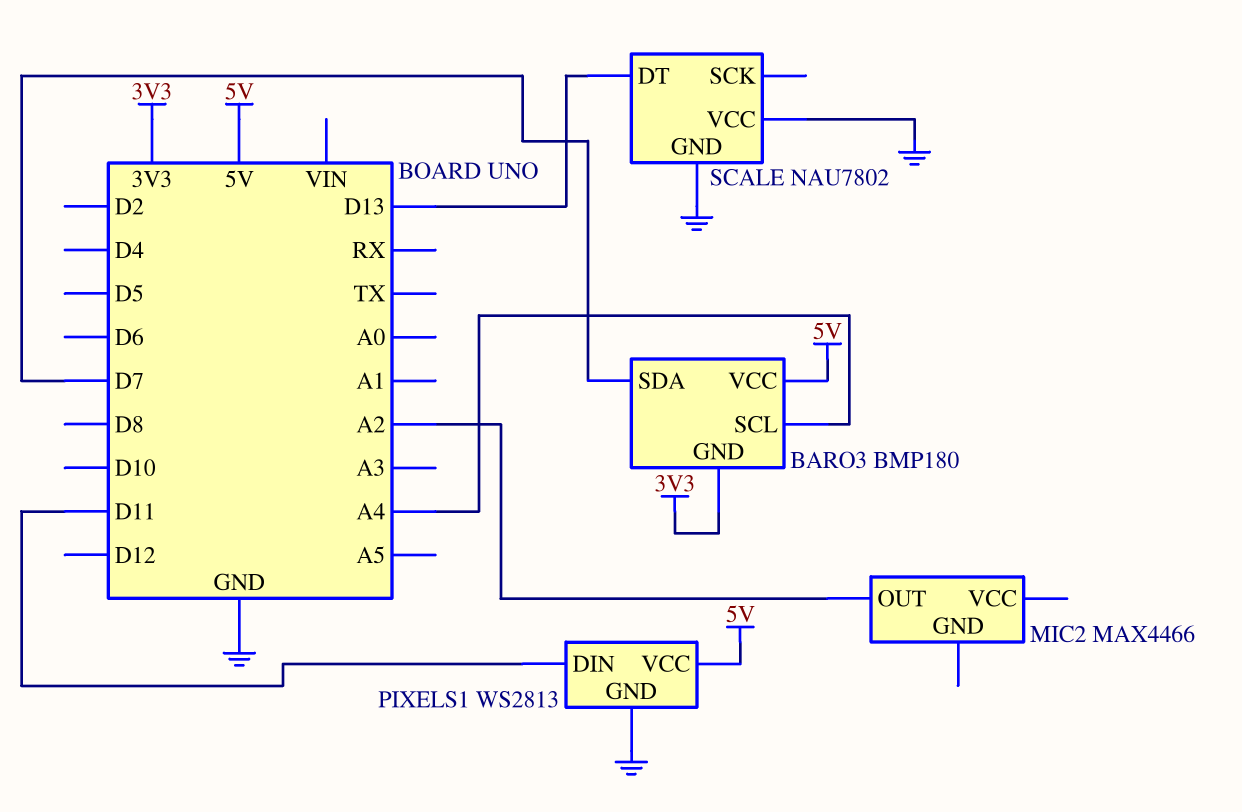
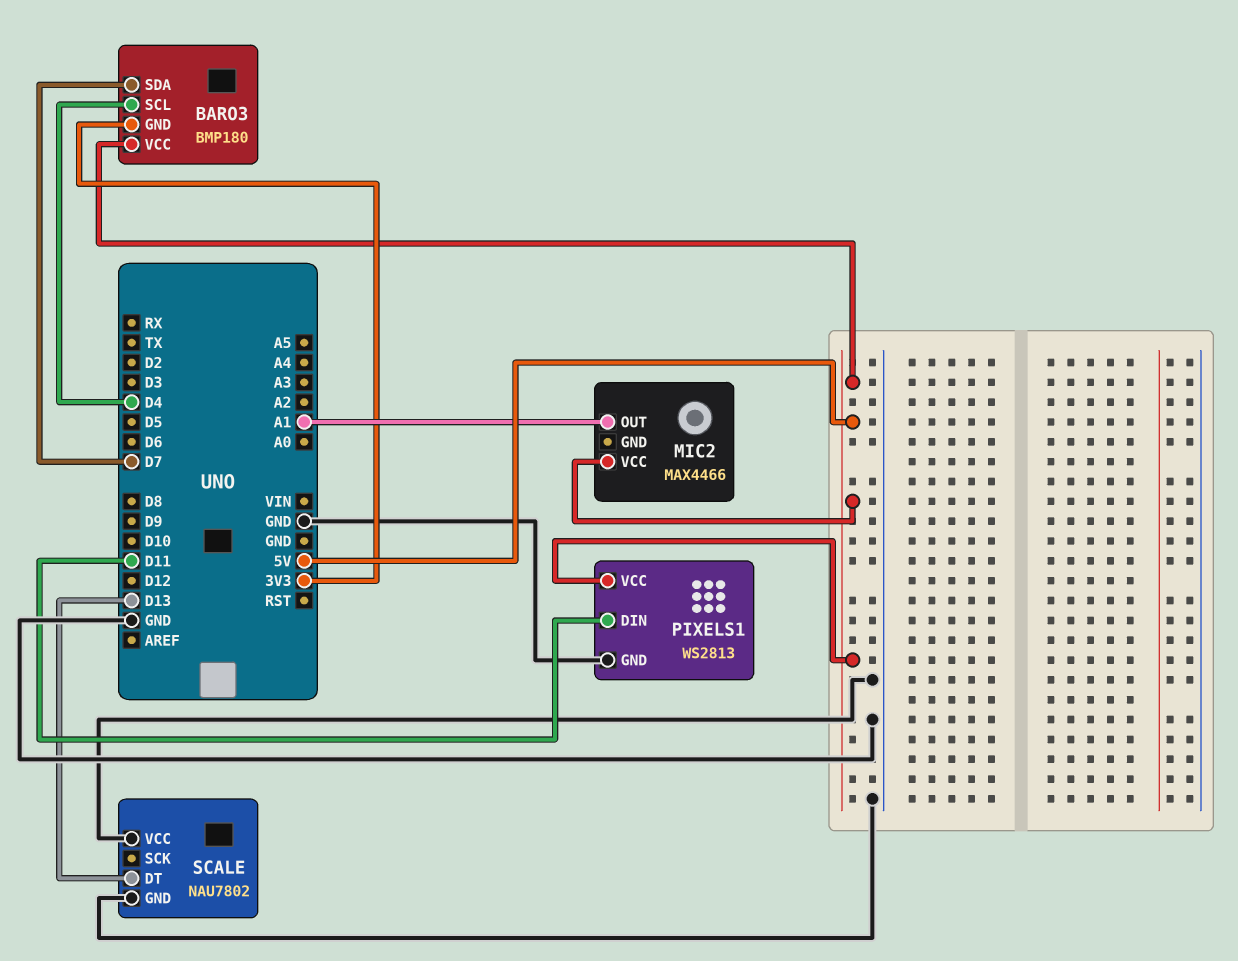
BARO3 pin SCL: A4 -> D4
MIC2 pin OUT: A2 -> A1
MIC2 pin VCC: none -> 5V

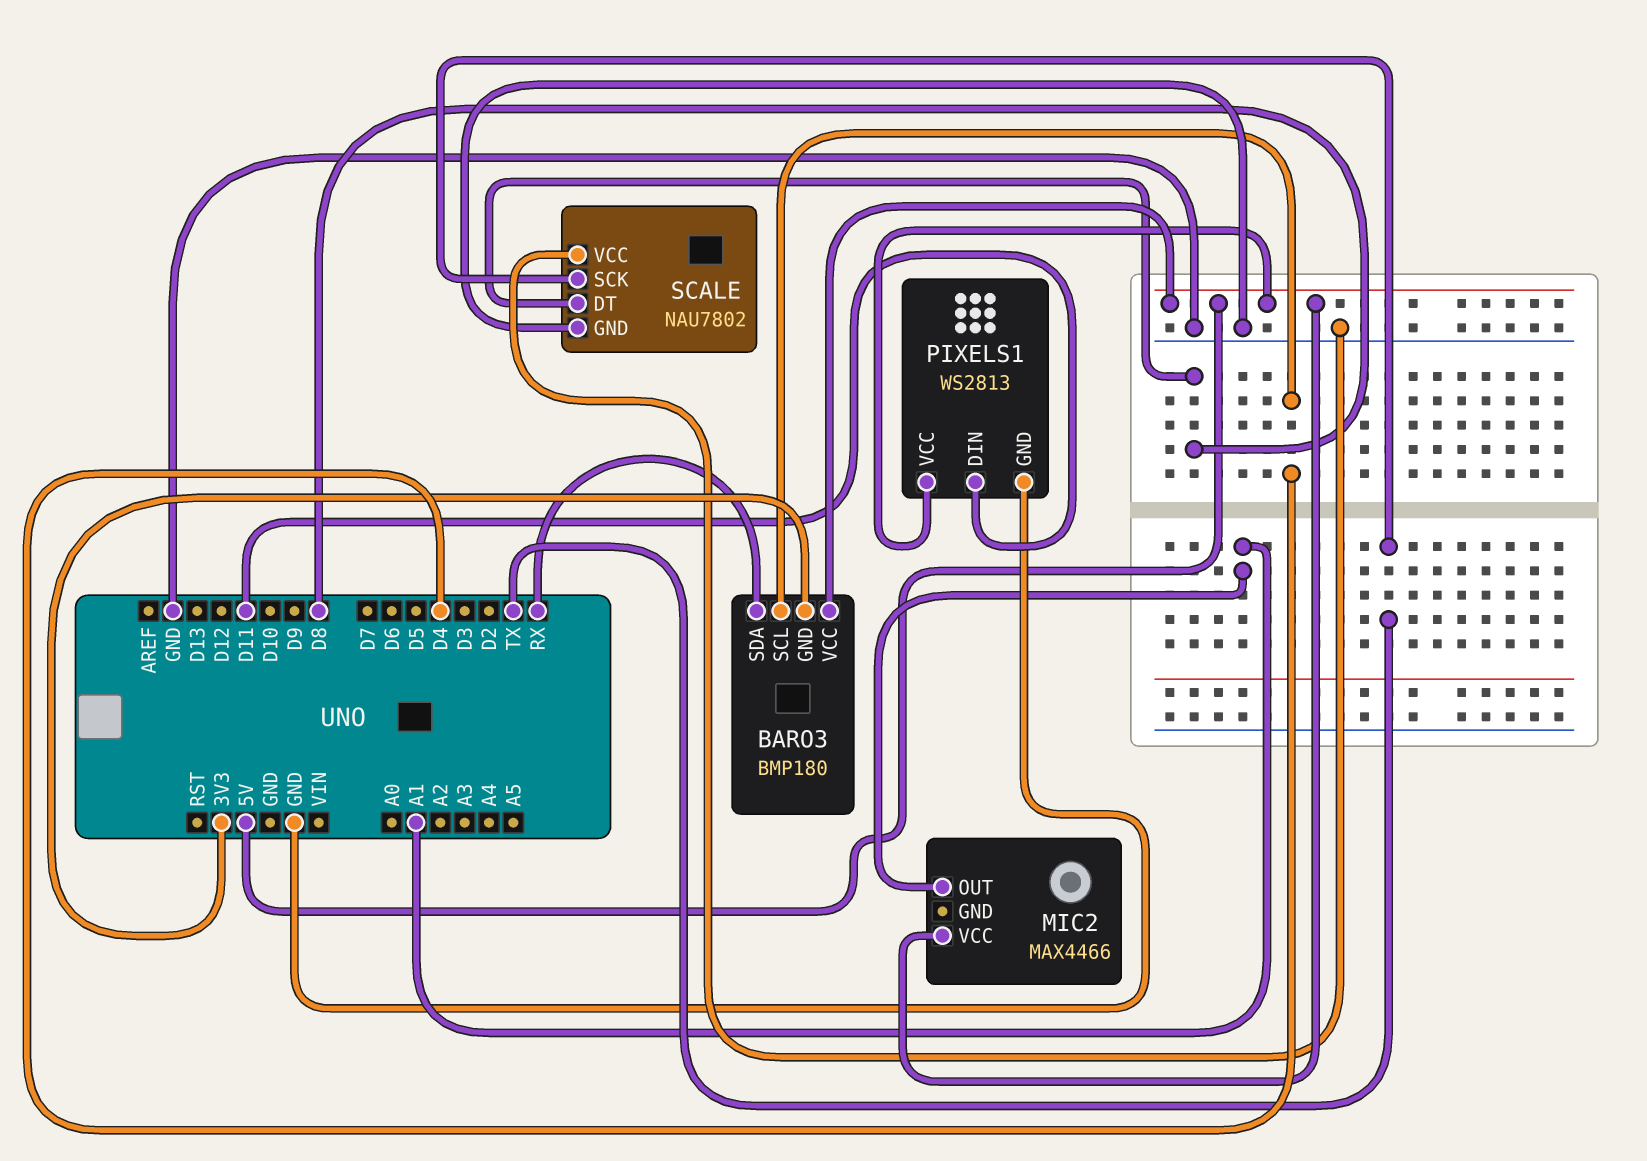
BARO3 pin SDA: D7 -> RX
SCALE pin DT: D13 -> D8
SCALE pin SCK: none -> TX

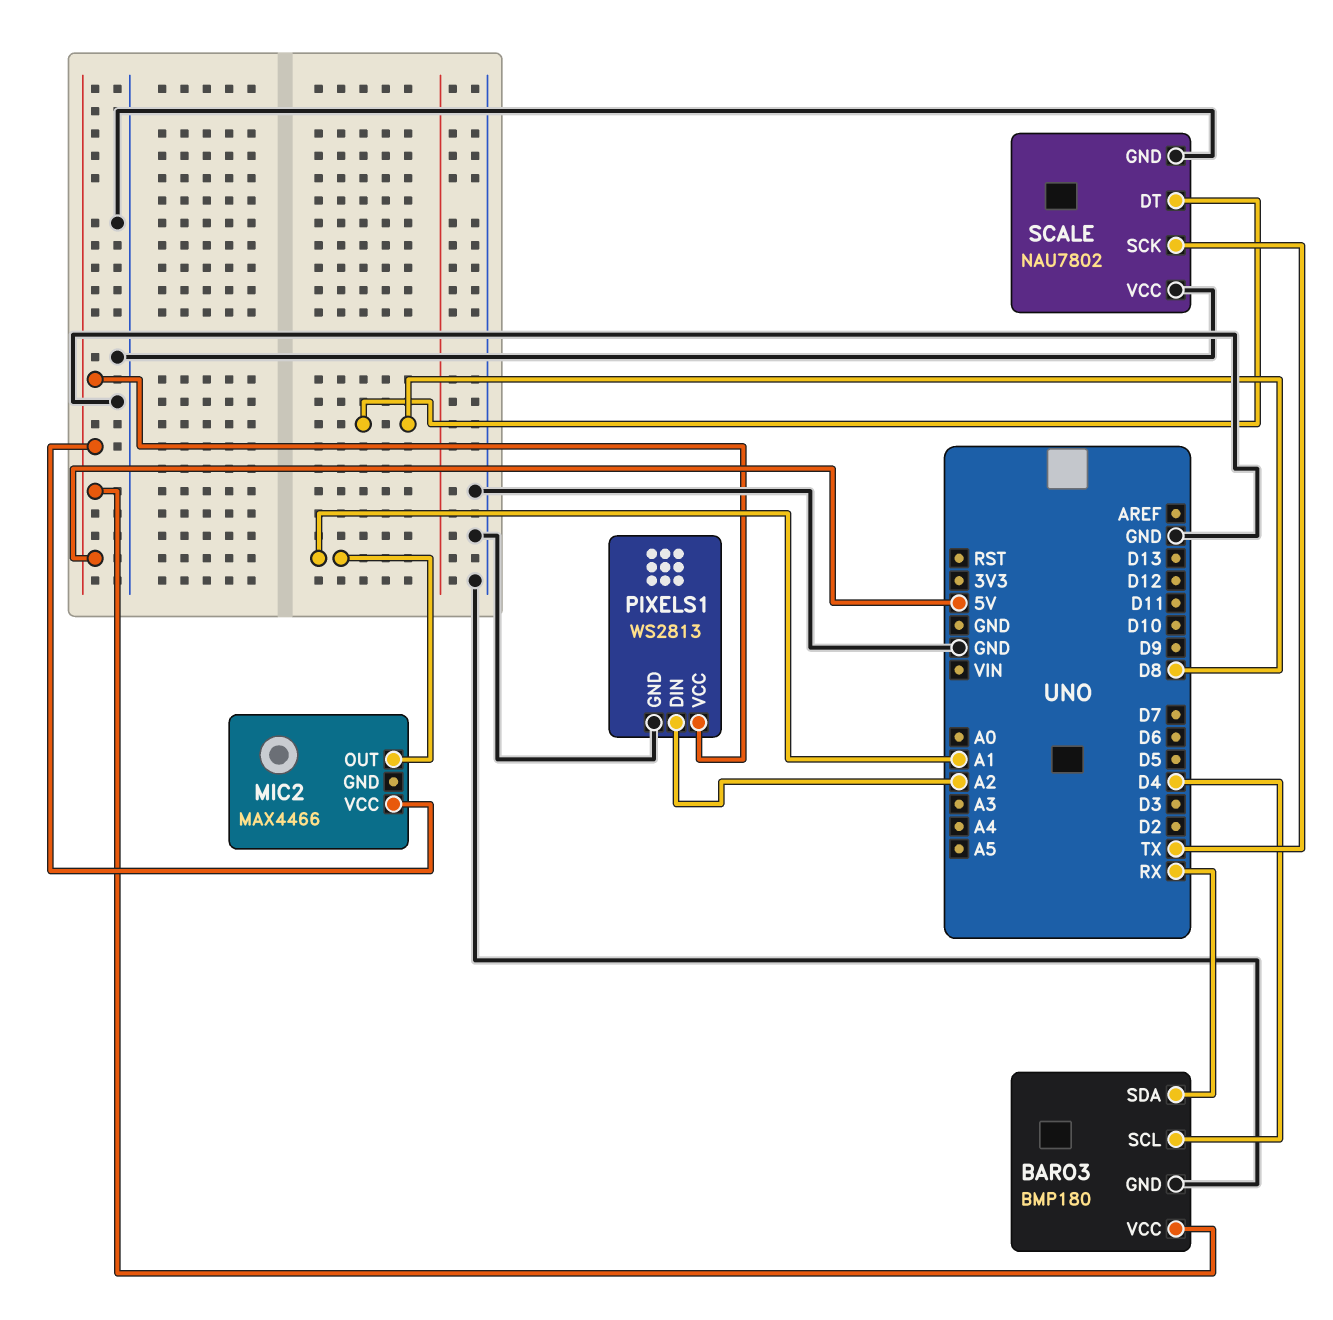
BARO3 pin GND: 3V3 -> GND
PIXELS1 pin DIN: D11 -> A2

